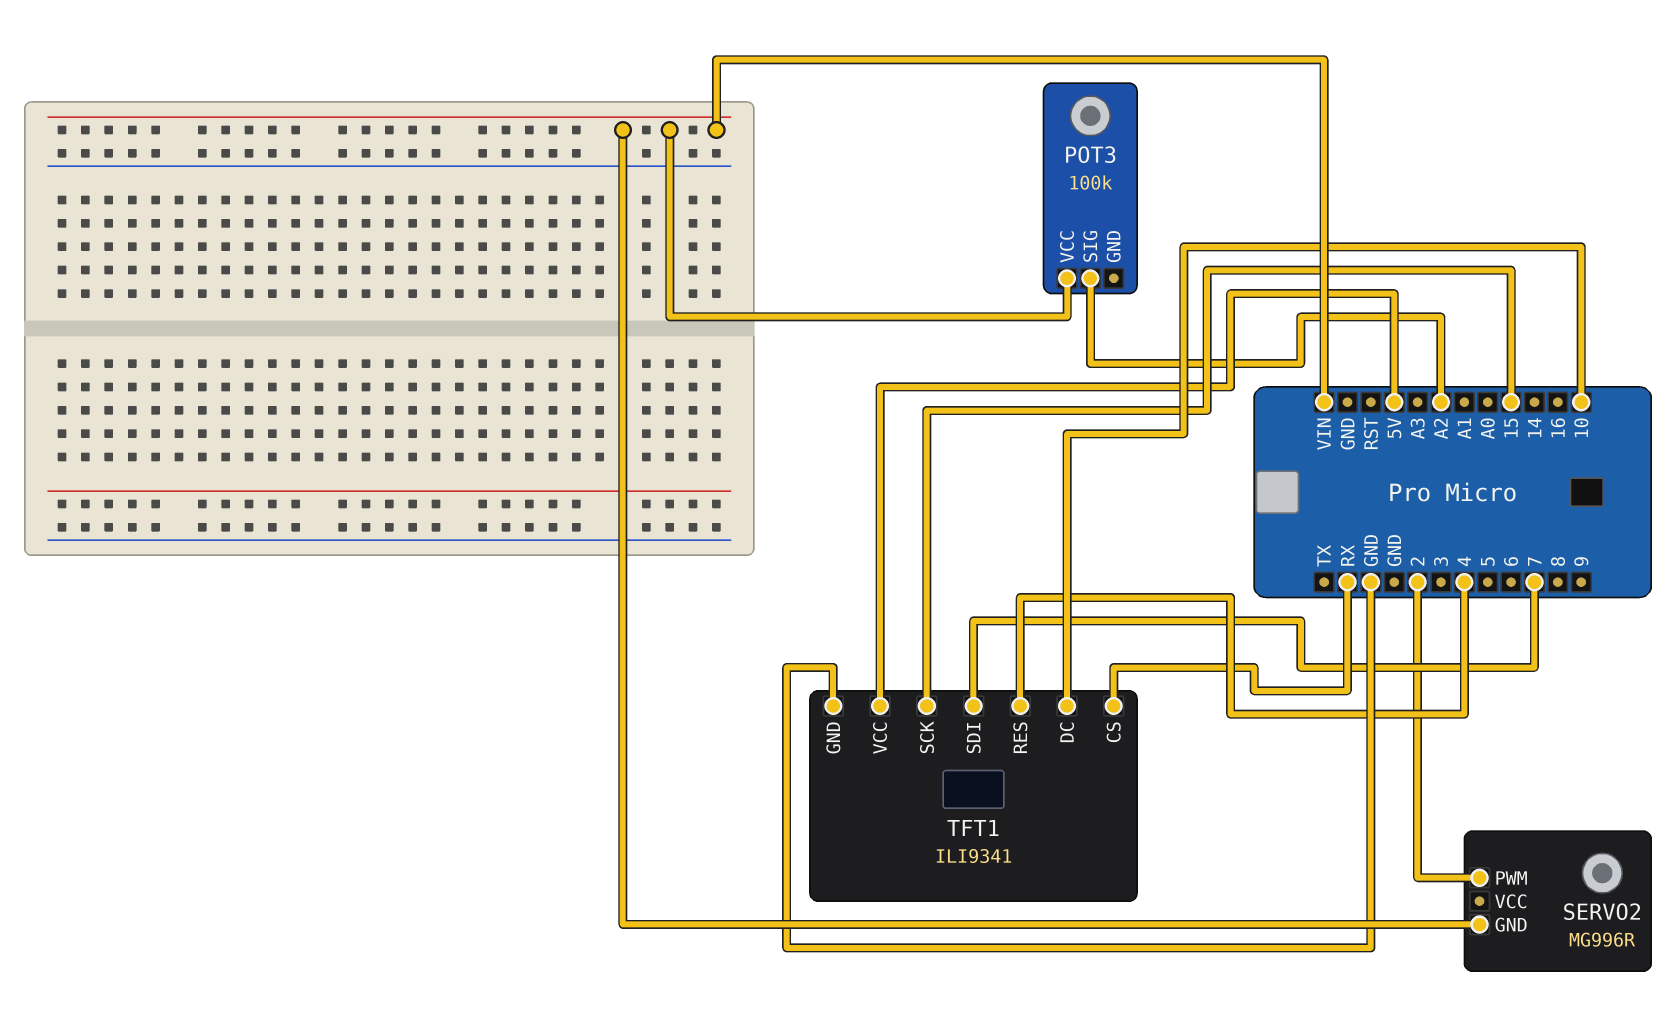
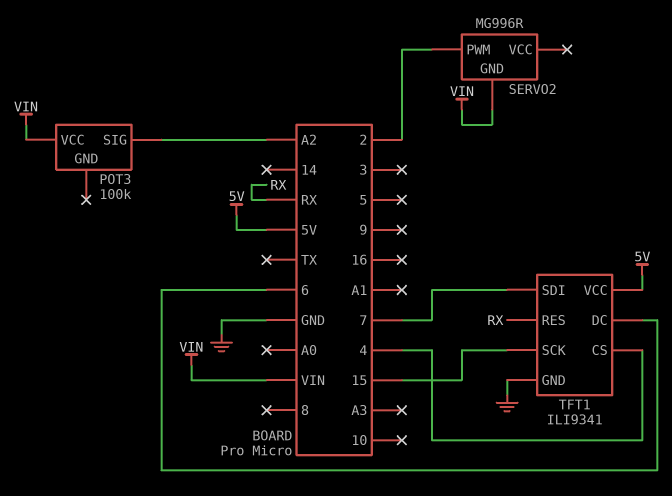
TFT1 pin CS: RX -> 4
TFT1 pin DC: 10 -> 6
TFT1 pin RES: 4 -> RX

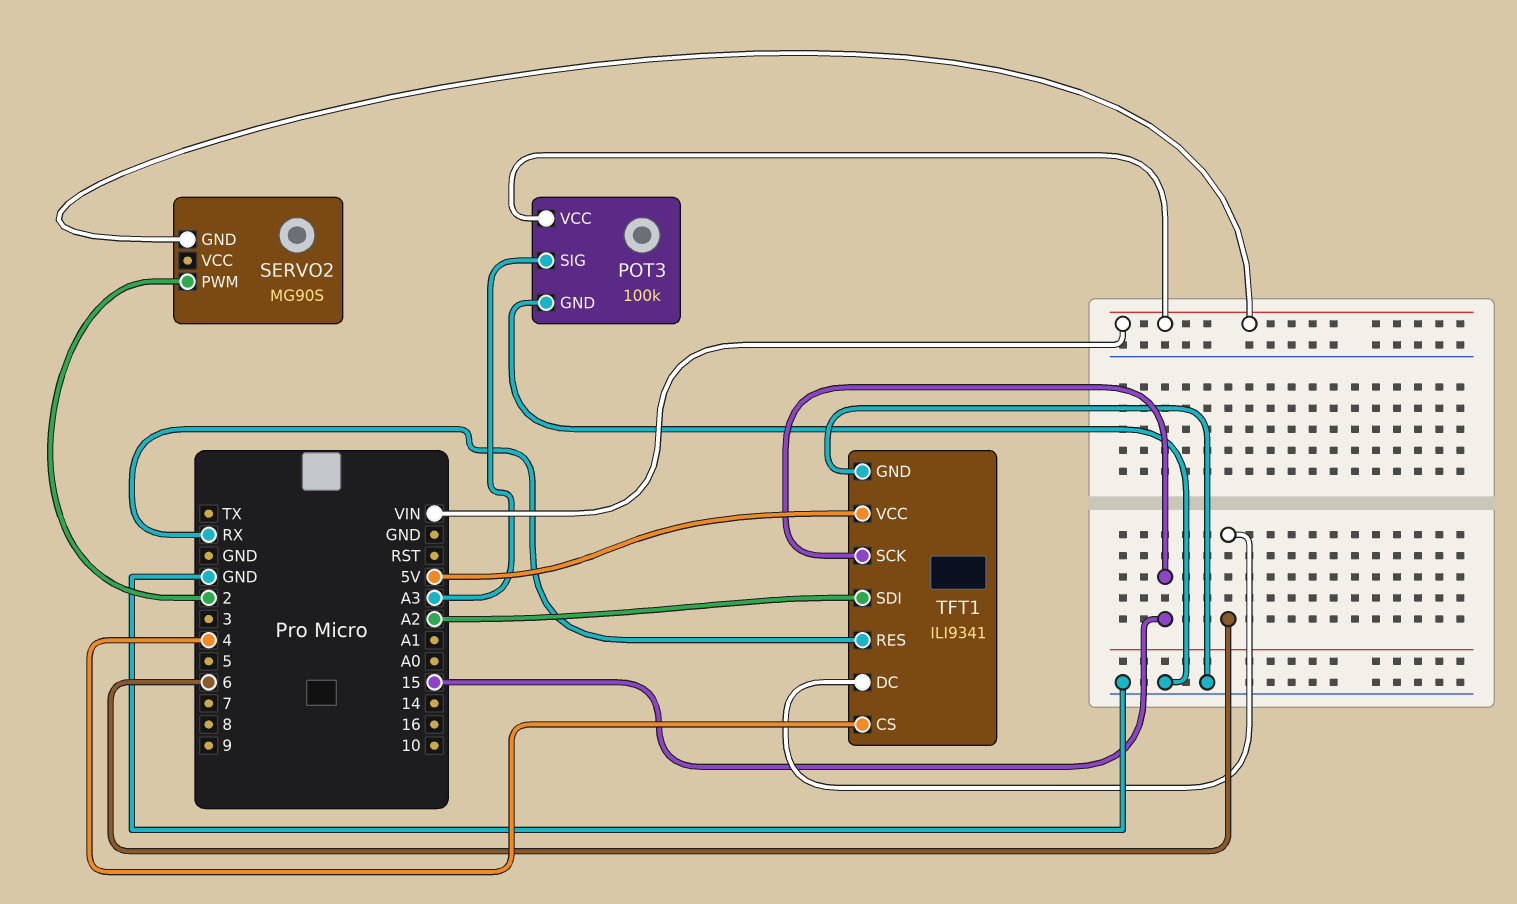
POT3 pin GND: none -> GND
POT3 pin SIG: A2 -> A3
SERVO2: MG996R -> MG90S
TFT1 pin SDI: 7 -> A2

